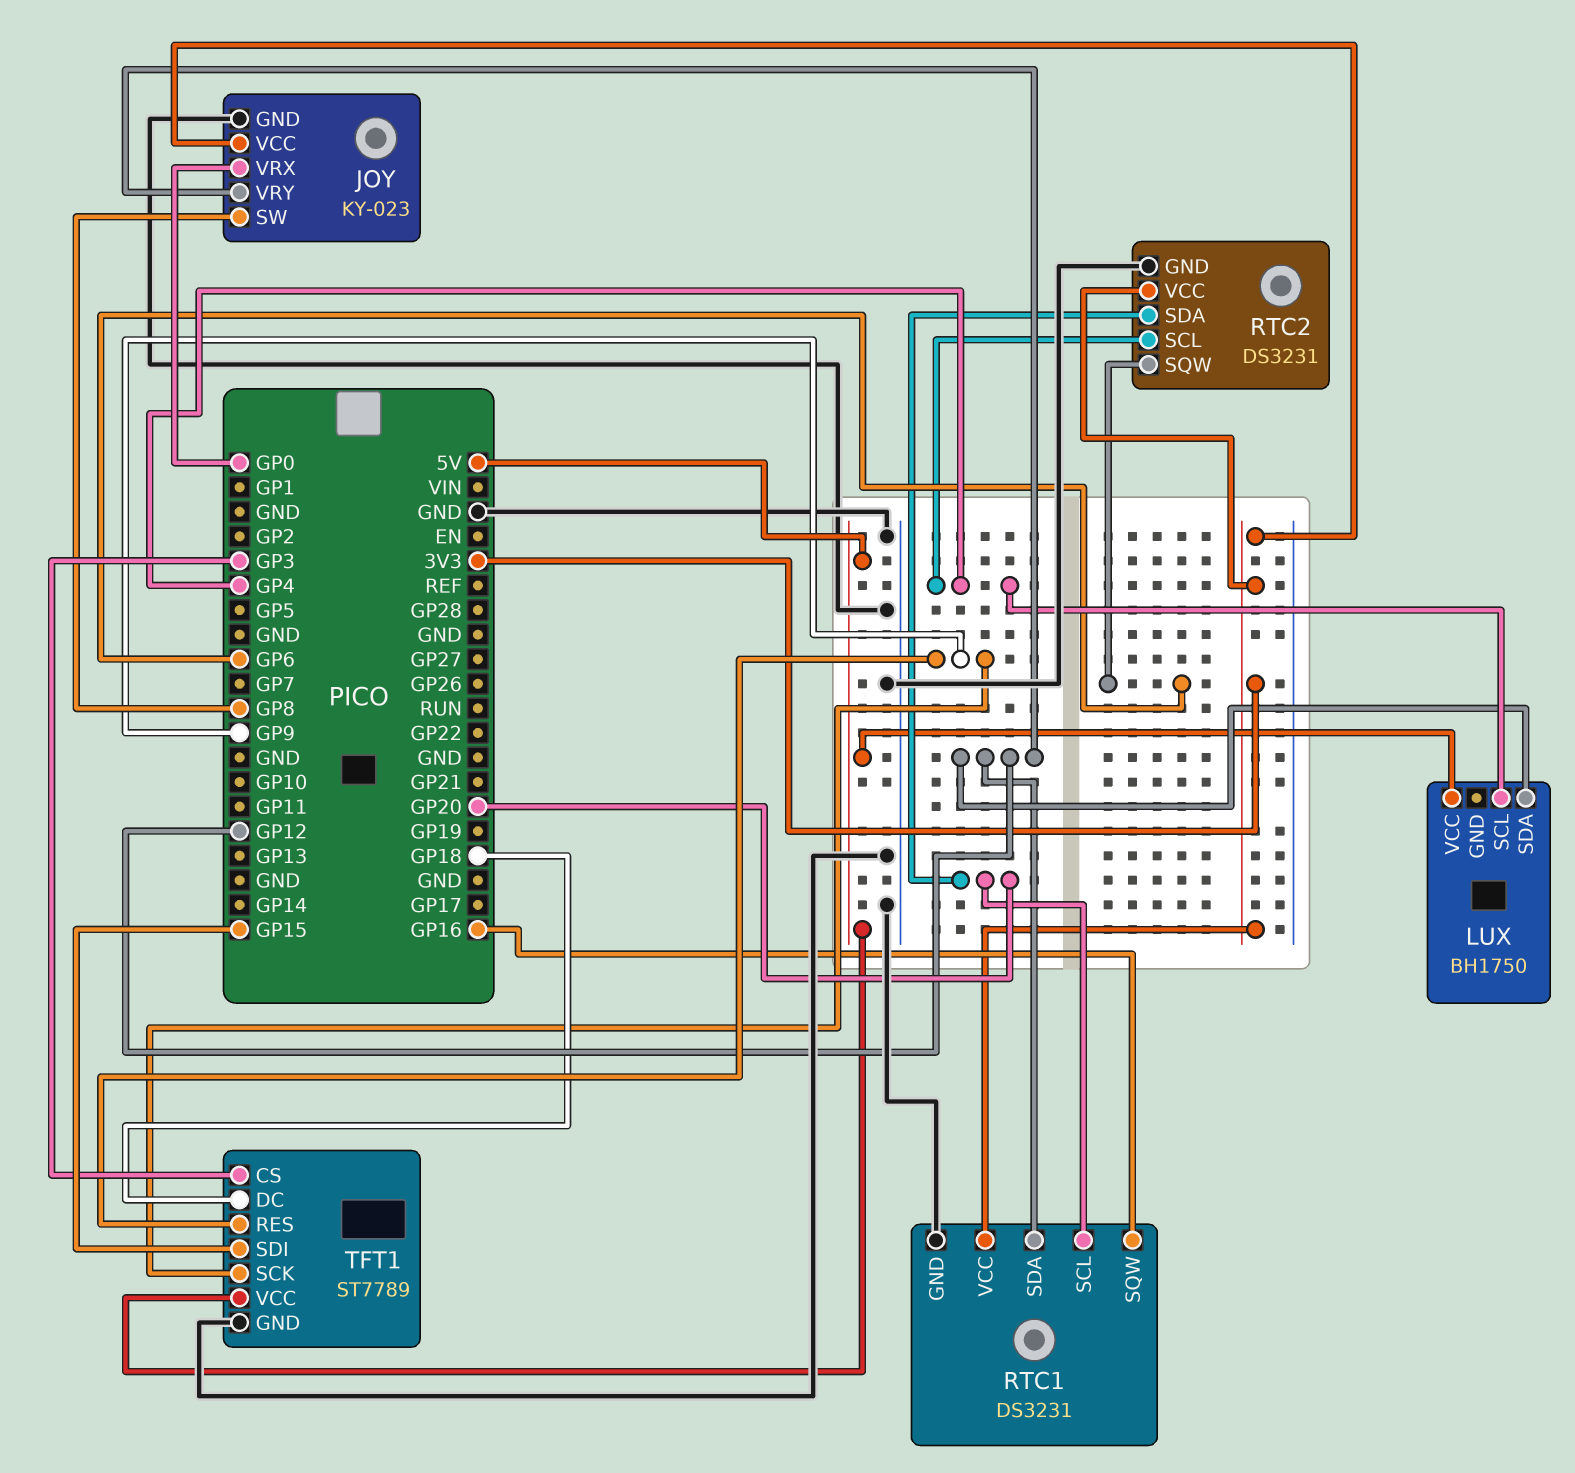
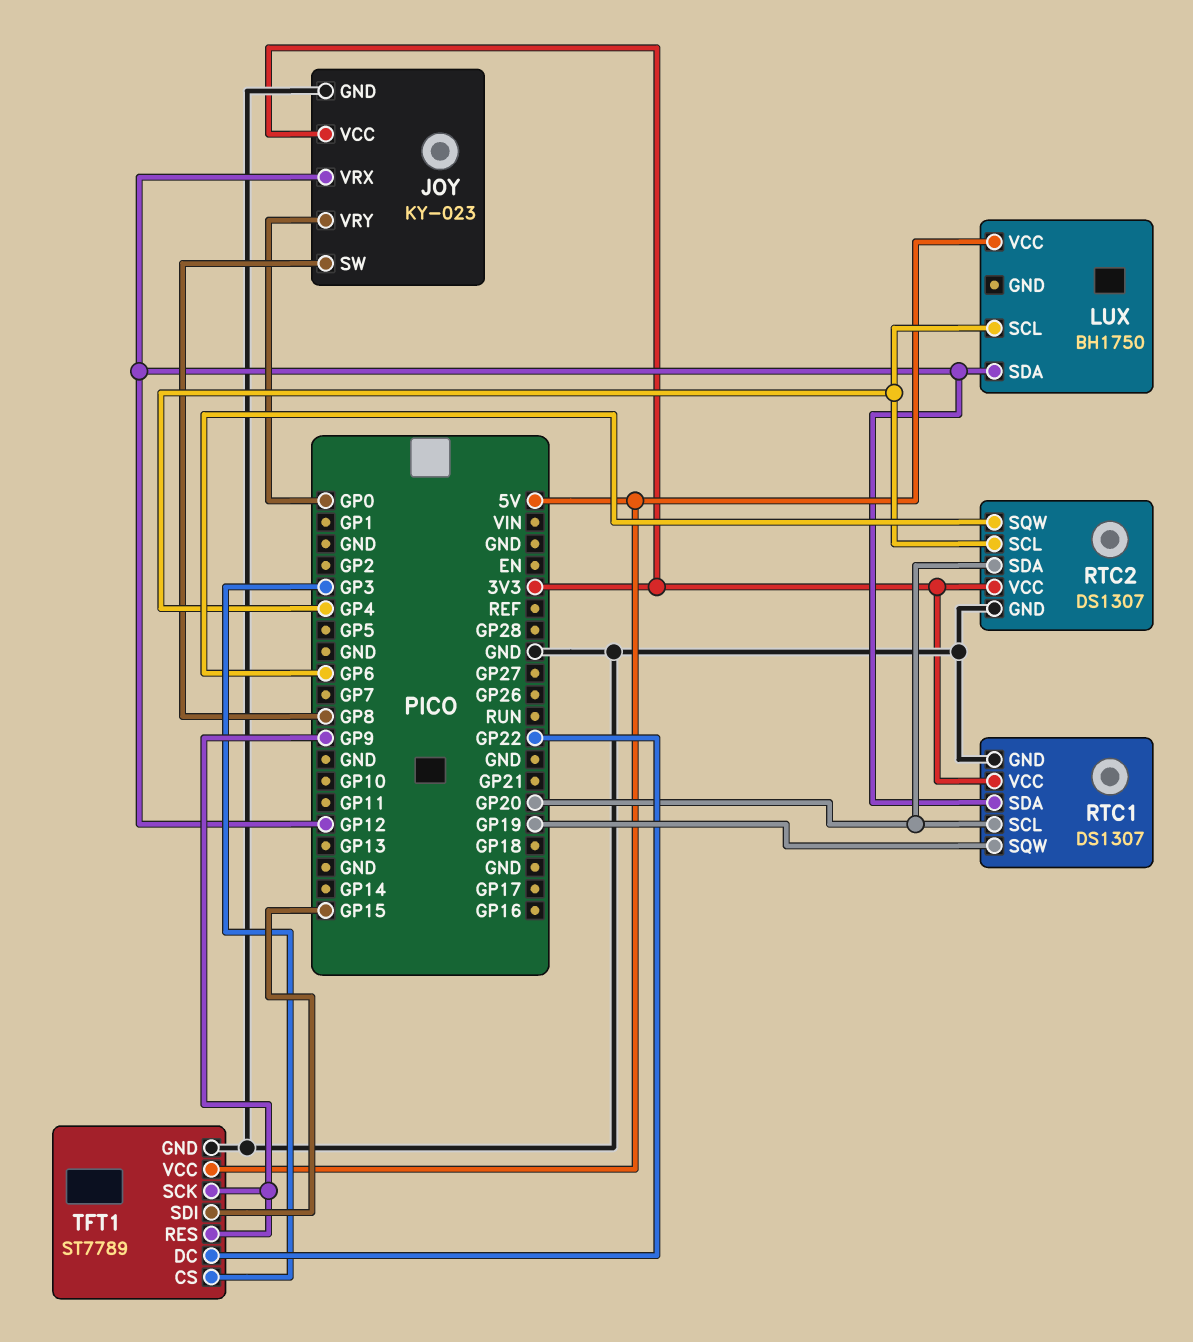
JOY pin VRX: GP0 -> GP12
JOY pin VRY: GP12 -> GP0
RTC1: DS3231 -> DS1307
RTC1 pin SQW: GP16 -> GP19
RTC2: DS3231 -> DS1307
TFT1 pin DC: GP18 -> GP22

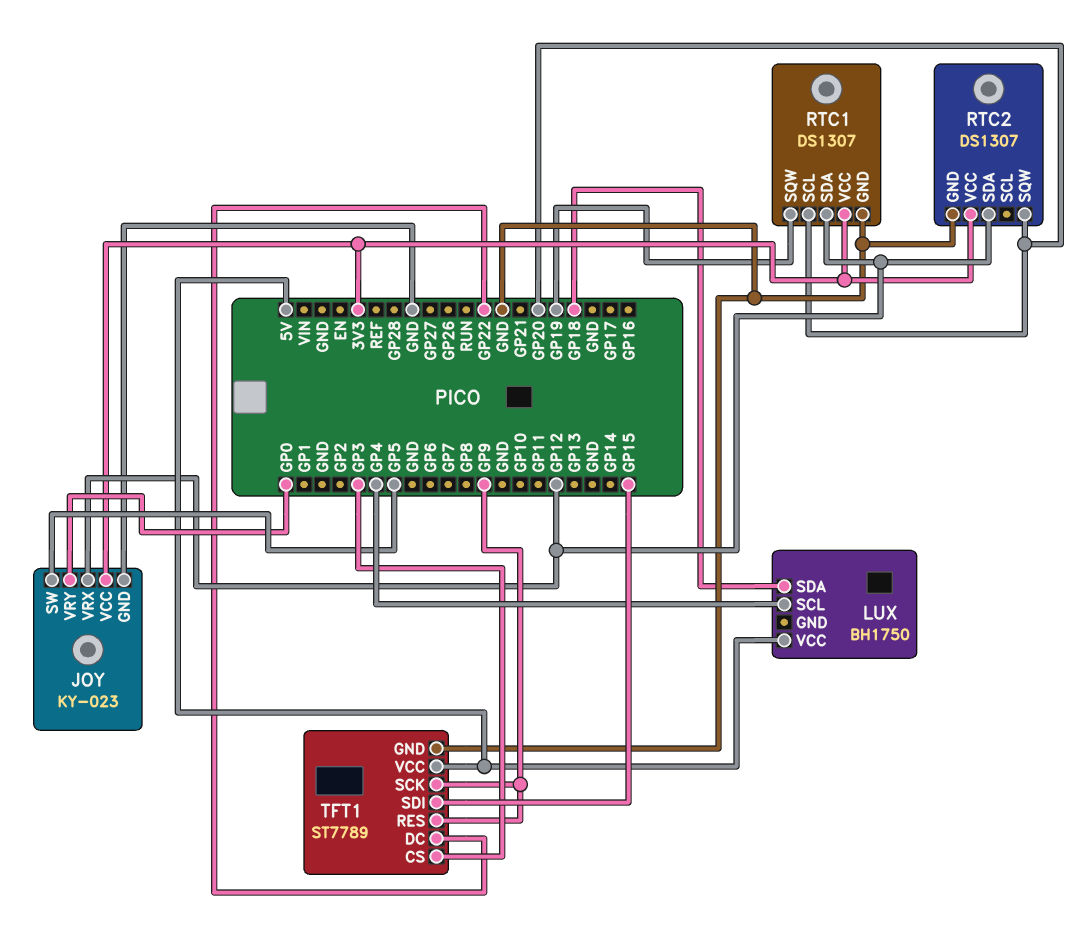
JOY pin SW: GP8 -> GP5
LUX pin SDA: GP12 -> GP18
RTC2 pin SCL: GP4 -> none
RTC2 pin SDA: GP20 -> GP12
RTC2 pin SQW: GP6 -> GP20

